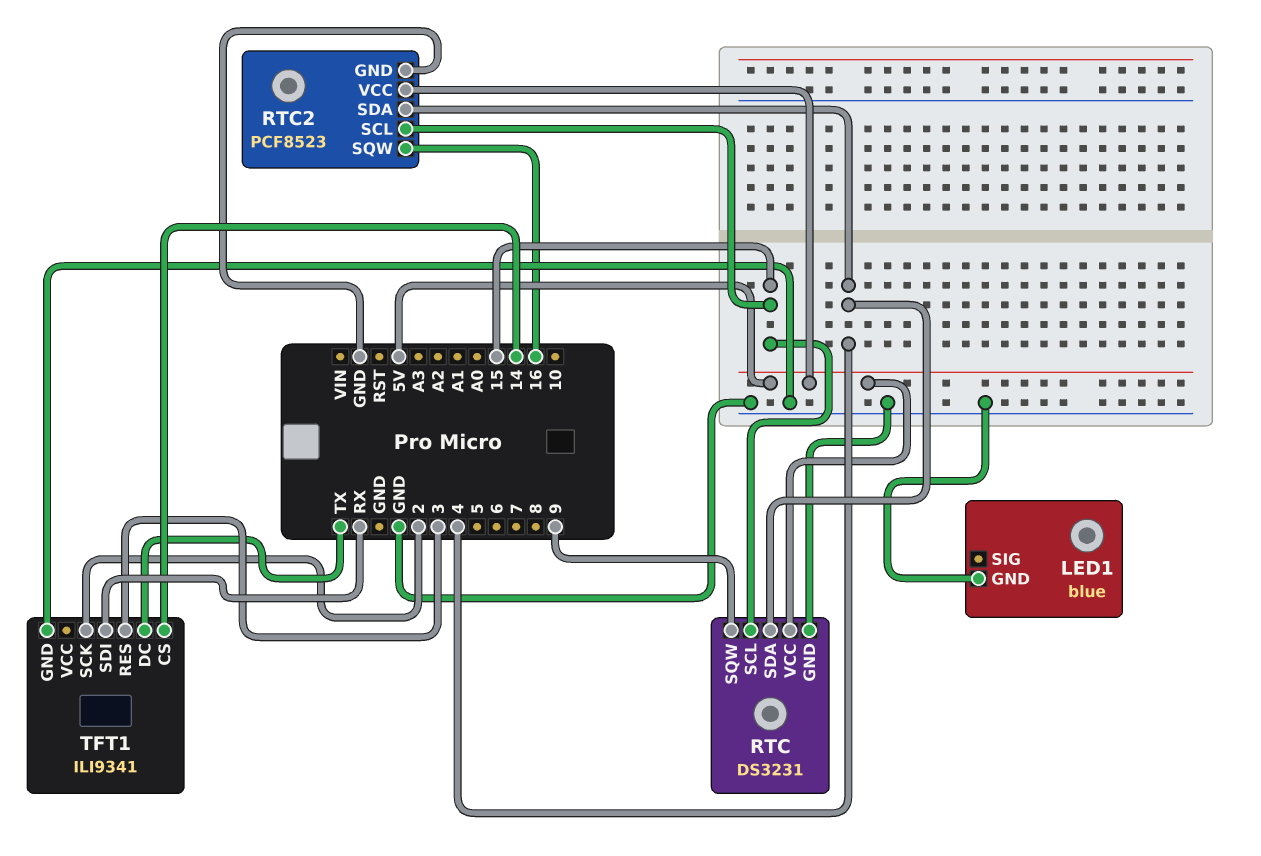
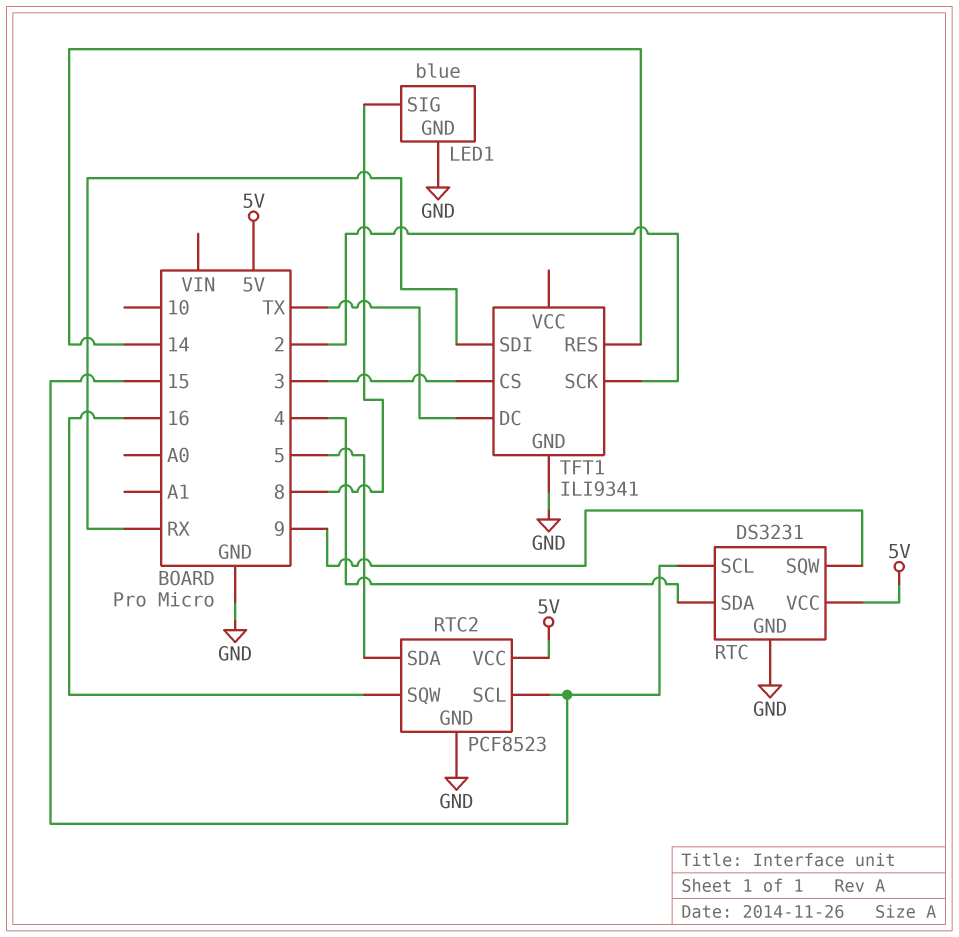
LED1 pin SIG: none -> 8
RTC2 pin SDA: 4 -> 5
TFT1 pin CS: 14 -> 3
TFT1 pin RES: 3 -> 14

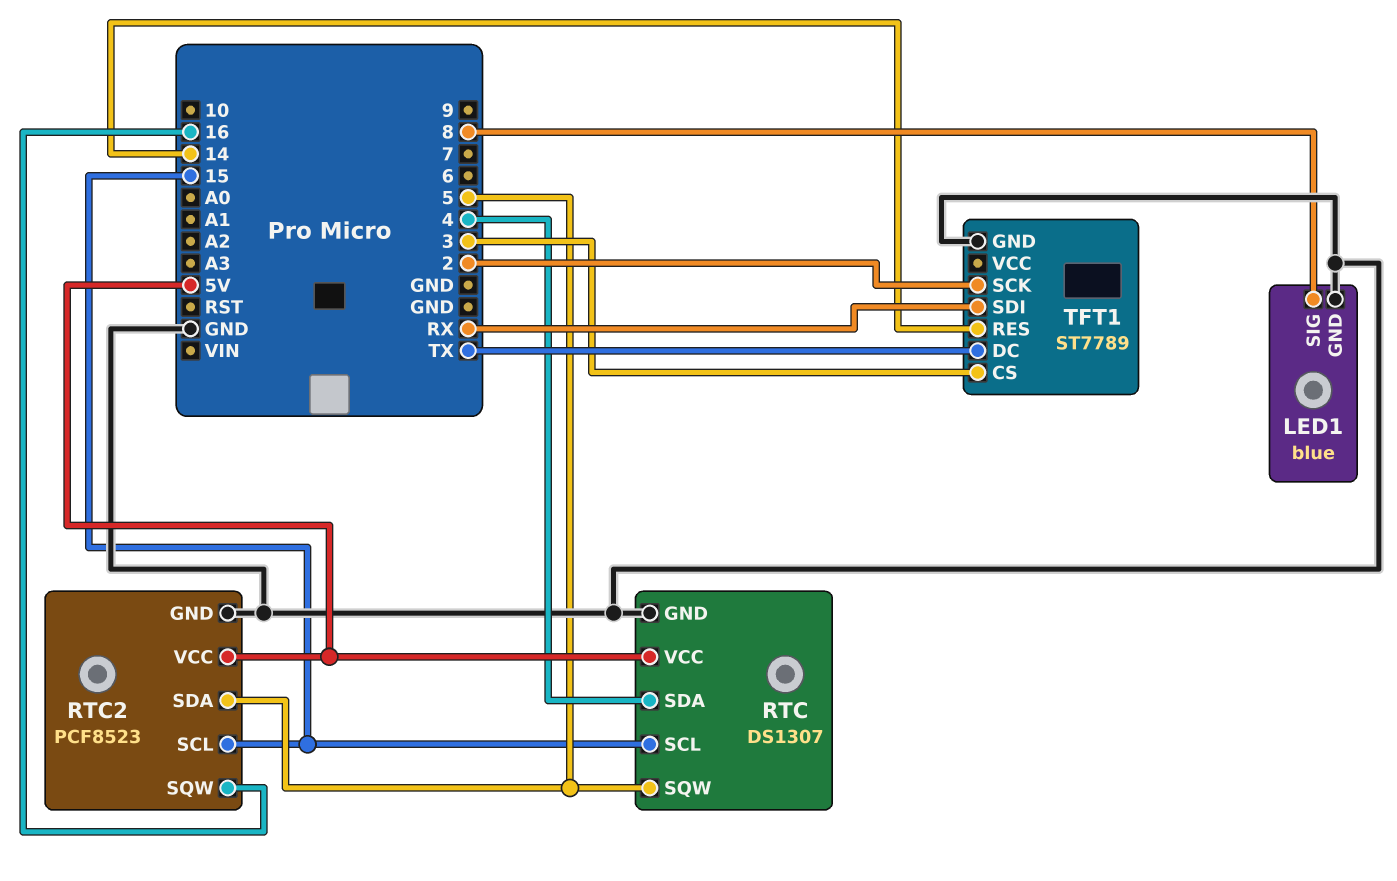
RTC: DS3231 -> DS1307
RTC pin SQW: 9 -> 5
TFT1: ILI9341 -> ST7789

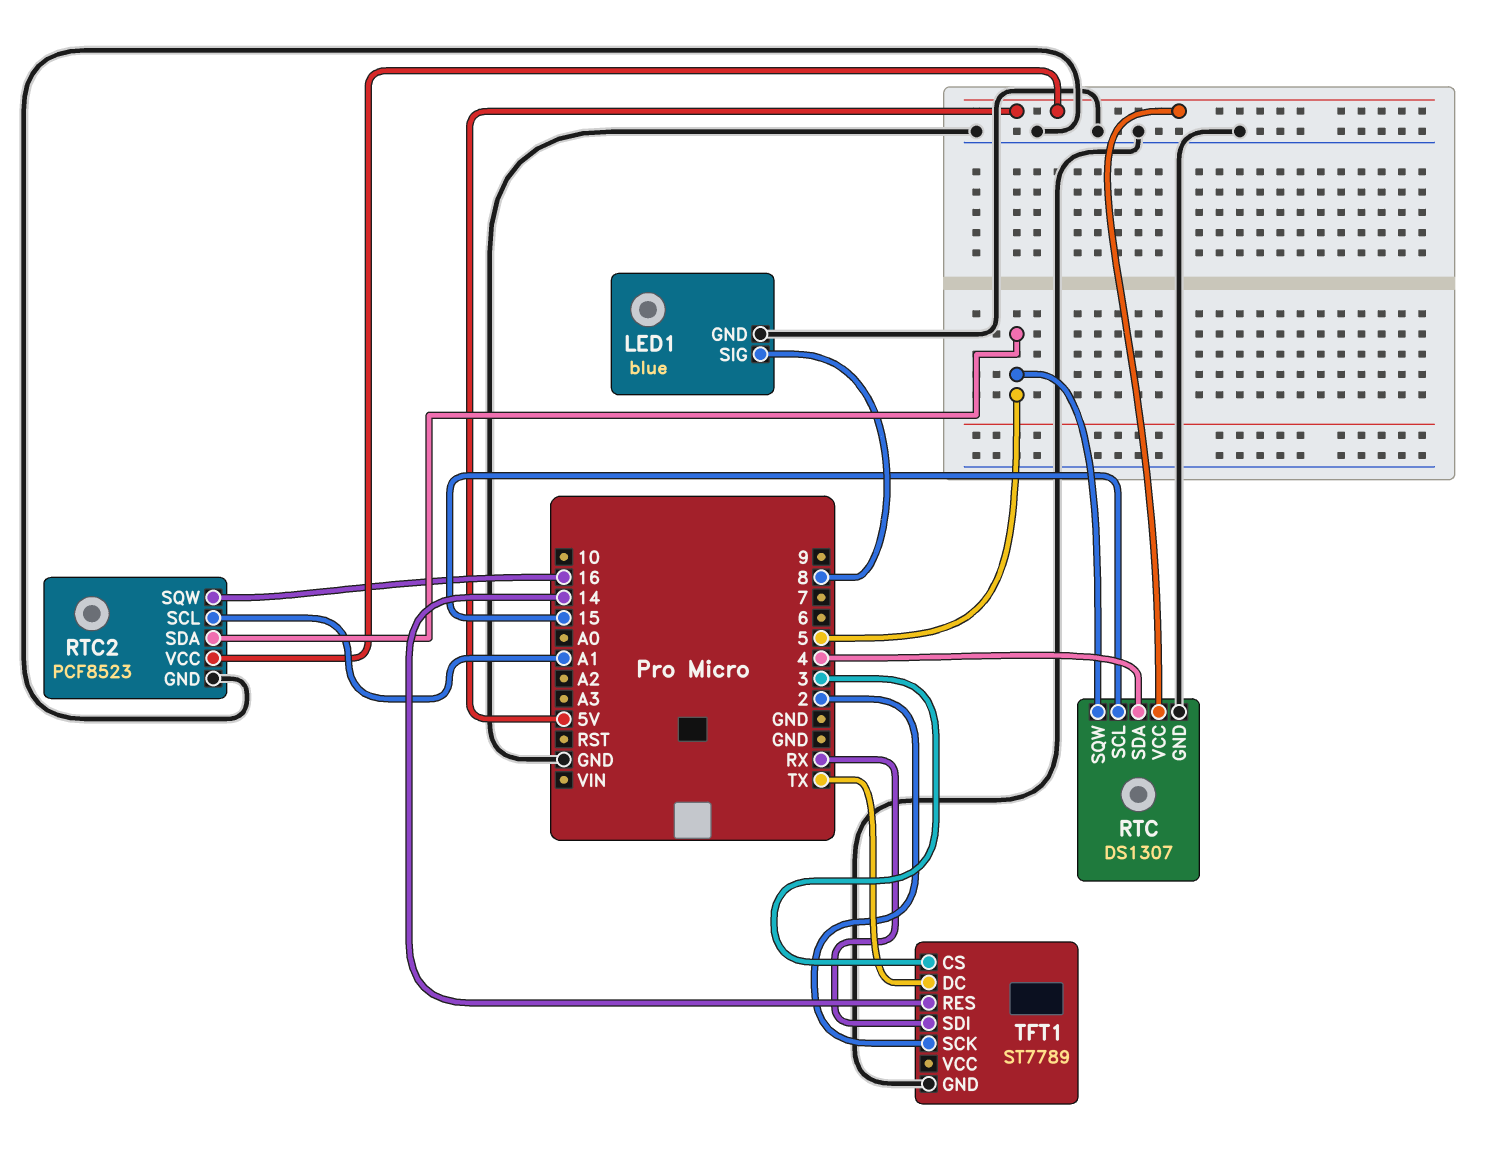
RTC2 pin SCL: 15 -> A1

